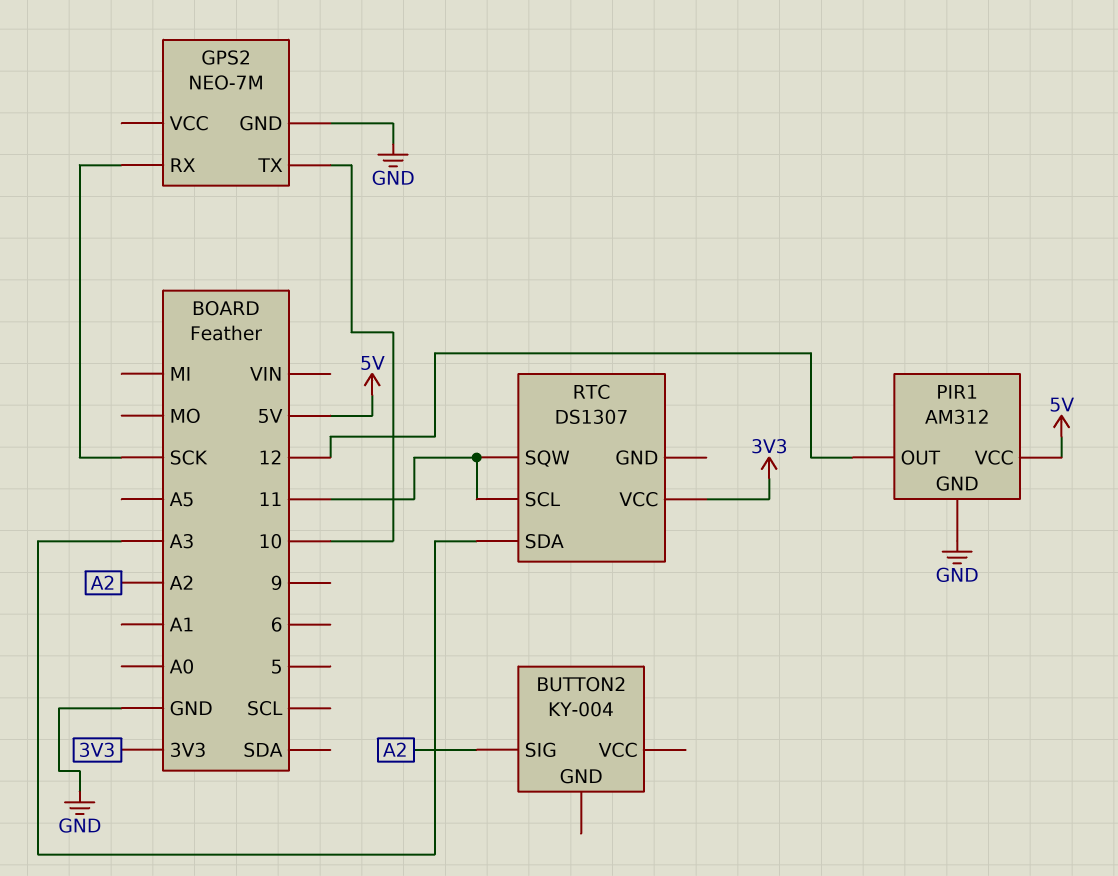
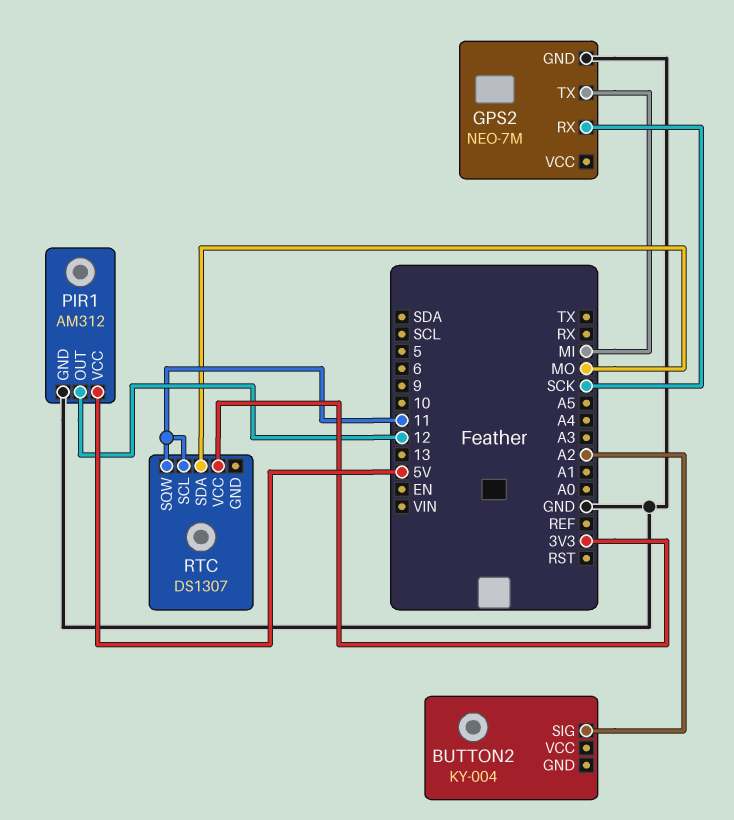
GPS2 pin TX: 10 -> MI
RTC pin SDA: A3 -> MO

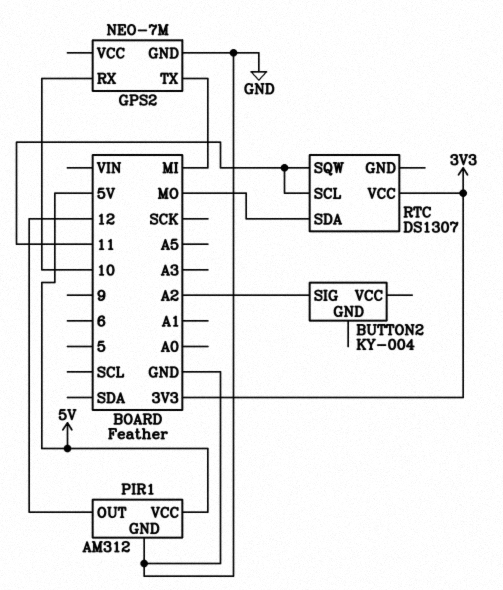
GPS2 pin RX: SCK -> 10

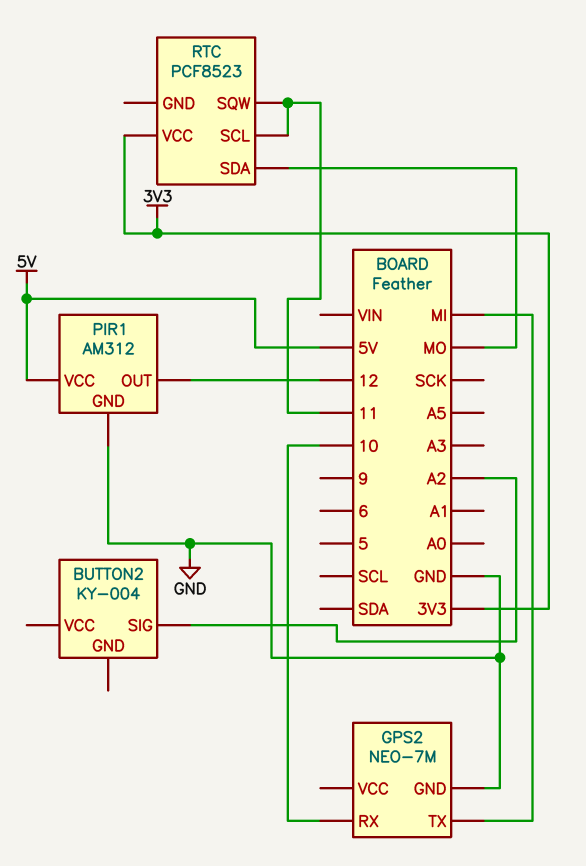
RTC: DS1307 -> PCF8523

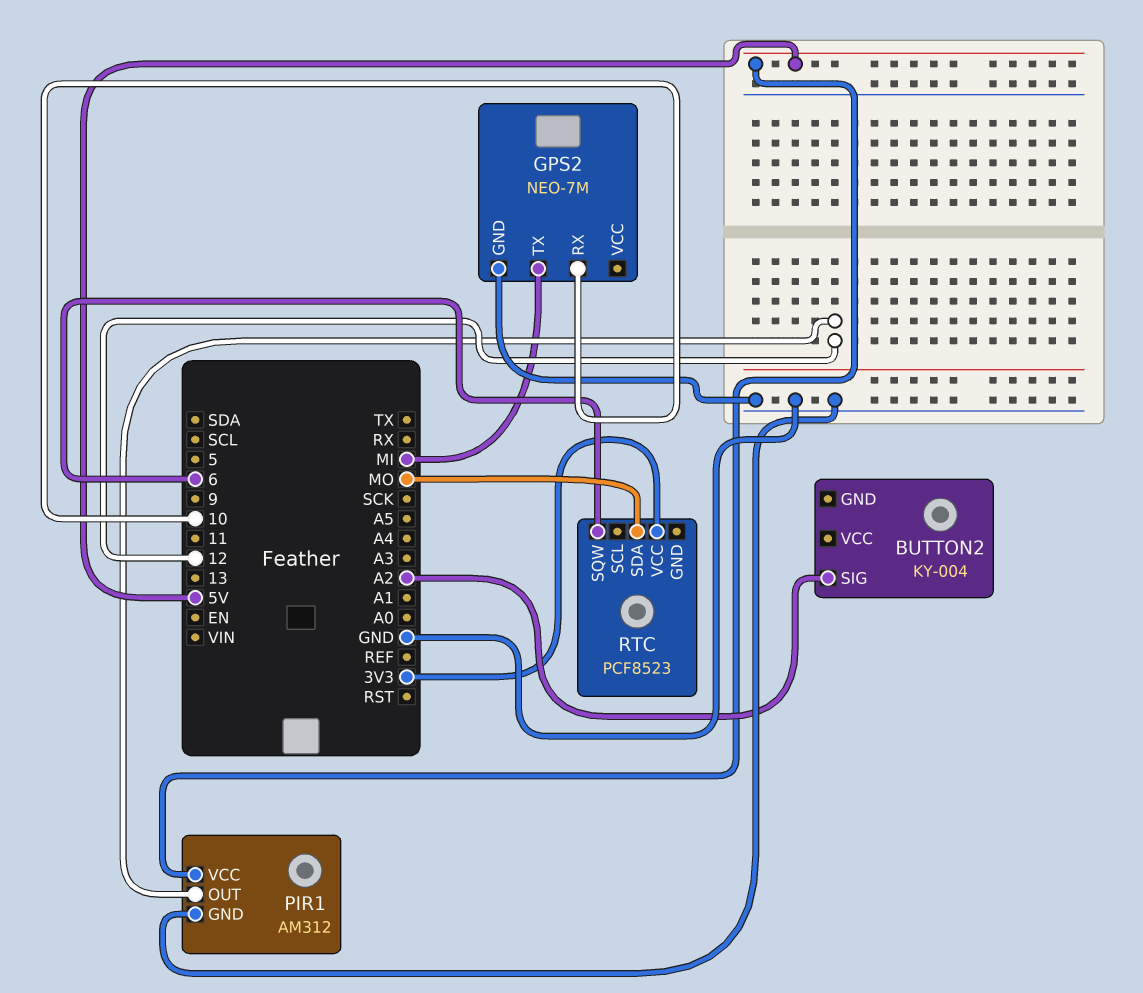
RTC pin SCL: 11 -> none
RTC pin SQW: 11 -> 6

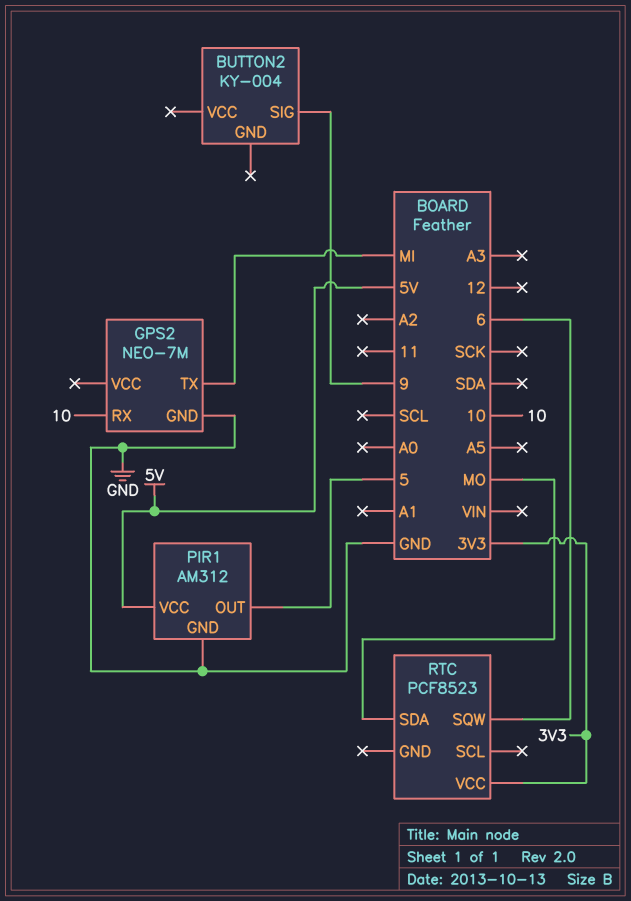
BUTTON2 pin SIG: A2 -> 9
PIR1 pin OUT: 12 -> 5

